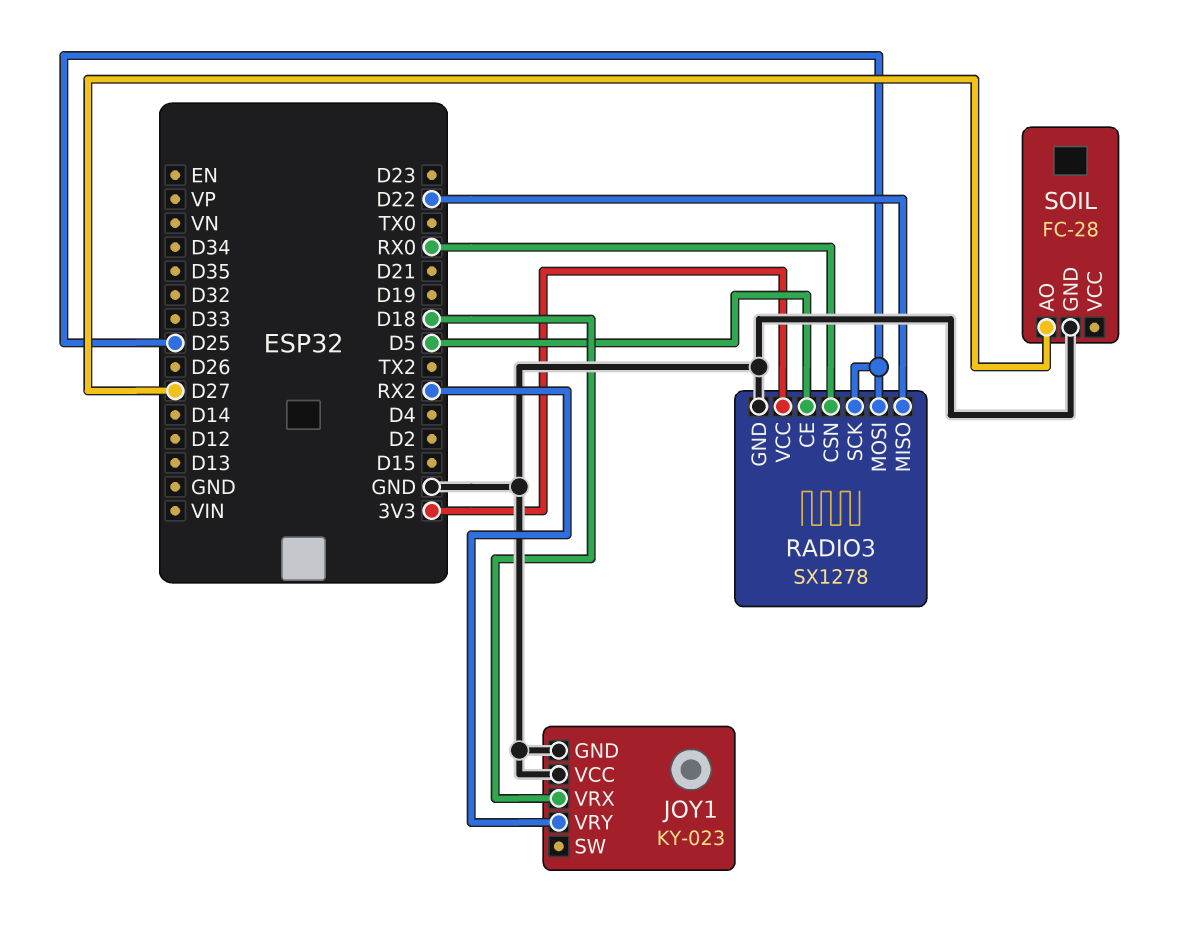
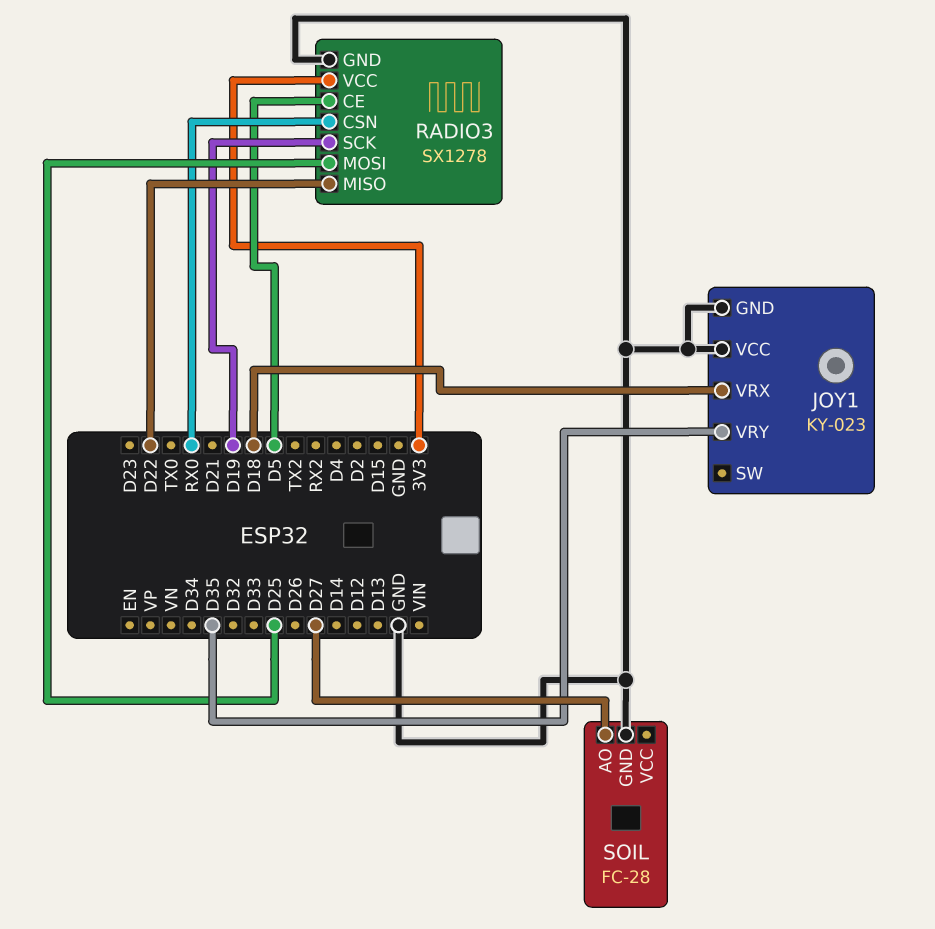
JOY1 pin VRY: RX2 -> D35
RADIO3 pin SCK: D25 -> D19

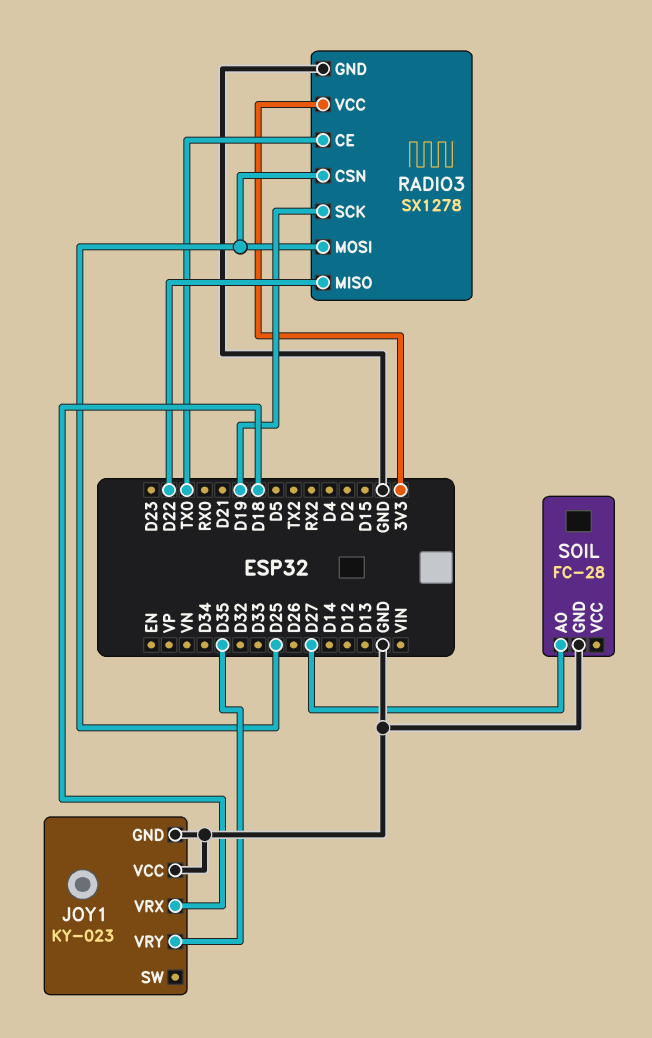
RADIO3 pin CE: D5 -> TX0
RADIO3 pin CSN: RX0 -> D25

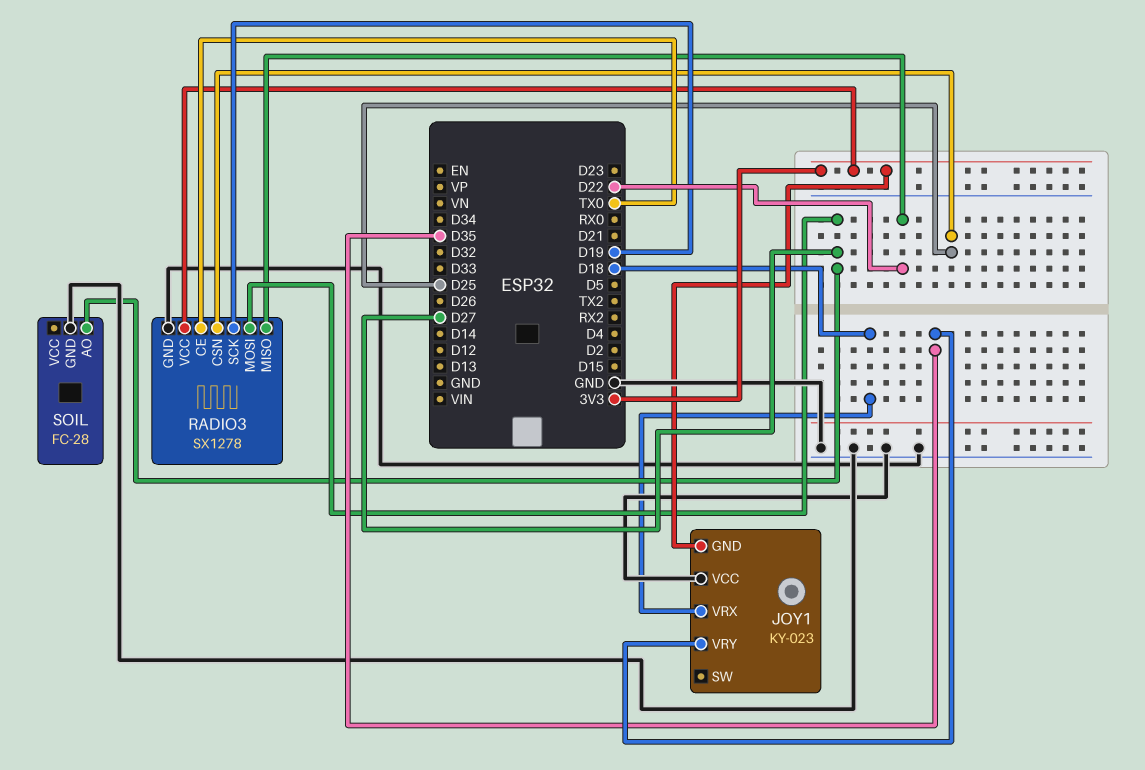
JOY1 pin GND: GND -> 3V3
RADIO3 pin MOSI: D25 -> D27

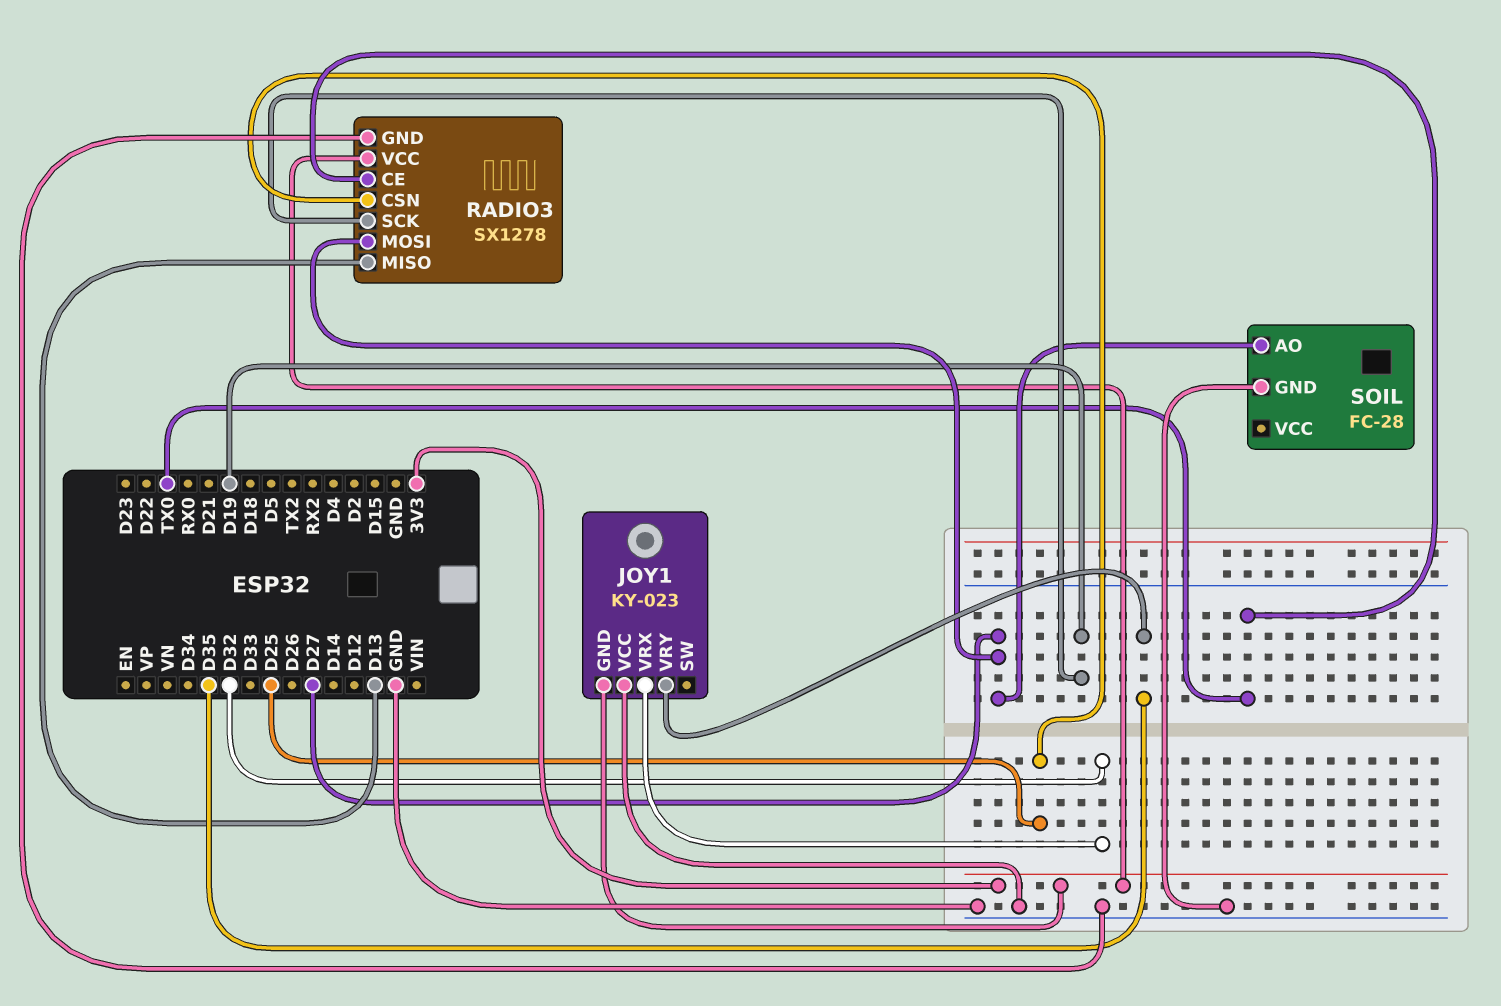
JOY1 pin VRX: D18 -> D32
RADIO3 pin MISO: D22 -> D13

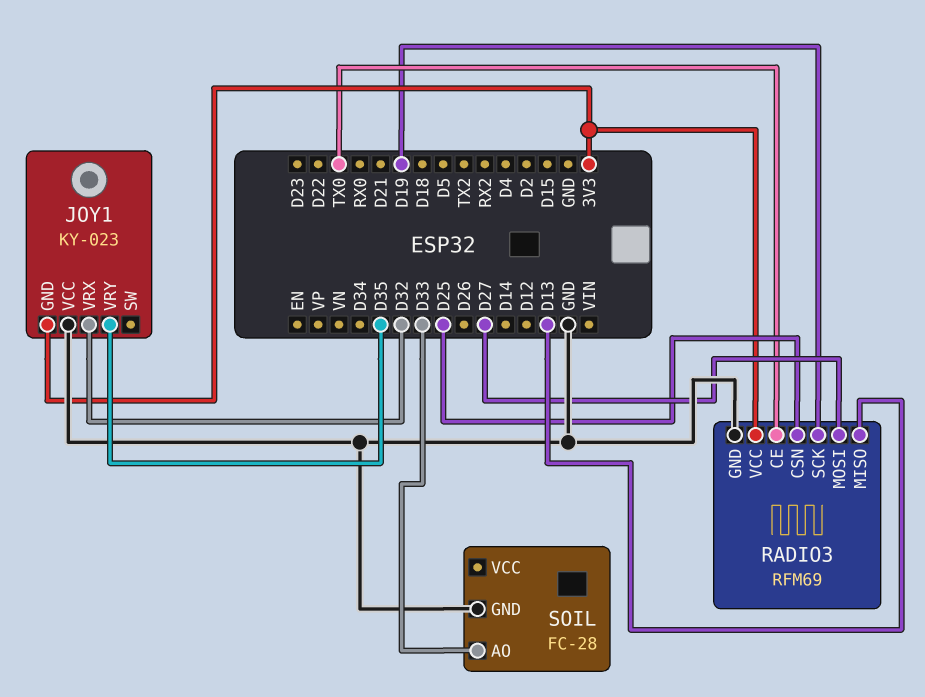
RADIO3: SX1278 -> RFM69
SOIL pin AO: D27 -> D33

